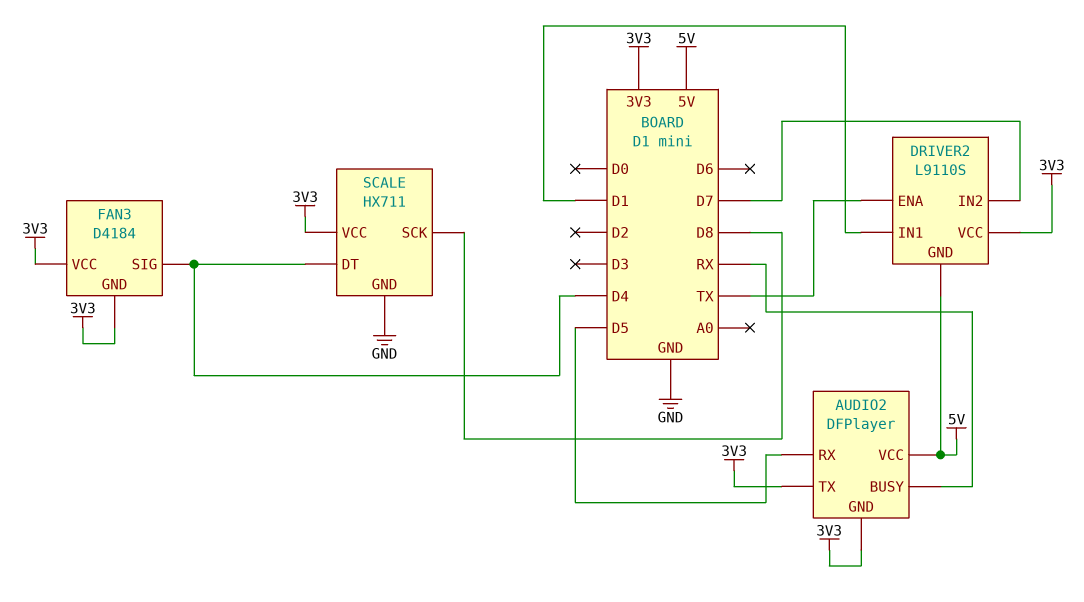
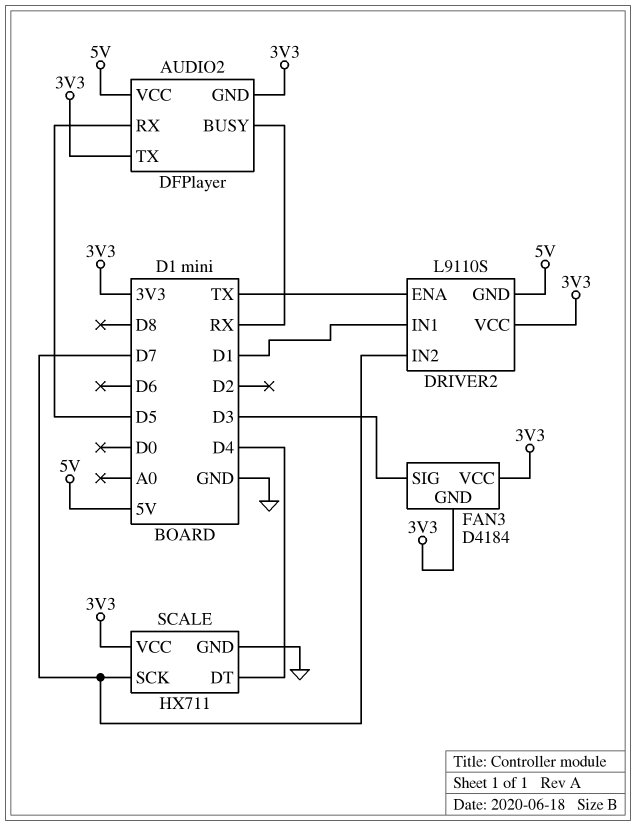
FAN3 pin SIG: D4 -> D3
SCALE pin SCK: D8 -> D7

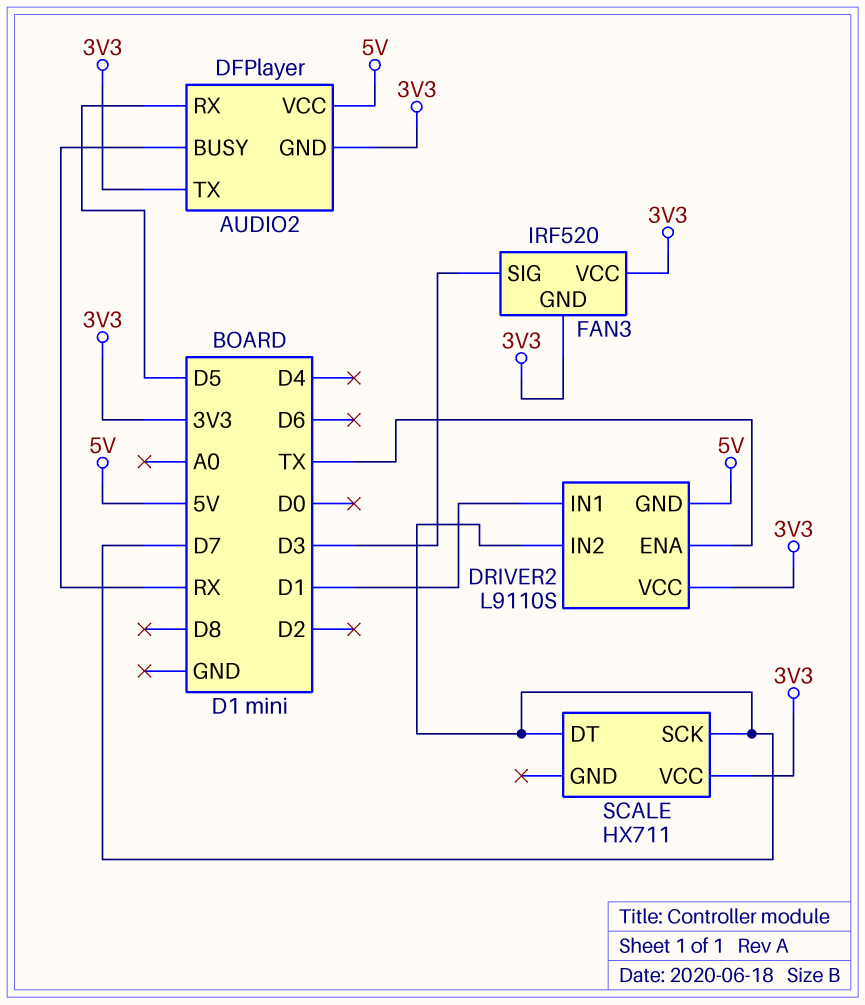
FAN3: D4184 -> IRF520
SCALE pin DT: D4 -> D7
SCALE pin GND: GND -> none

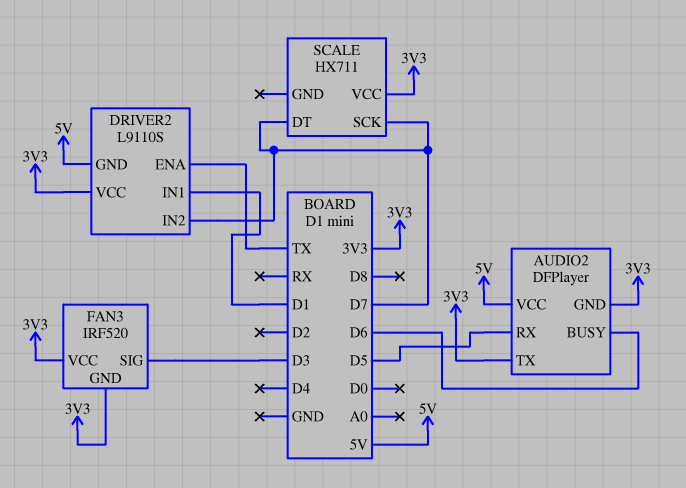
AUDIO2 pin BUSY: RX -> D6

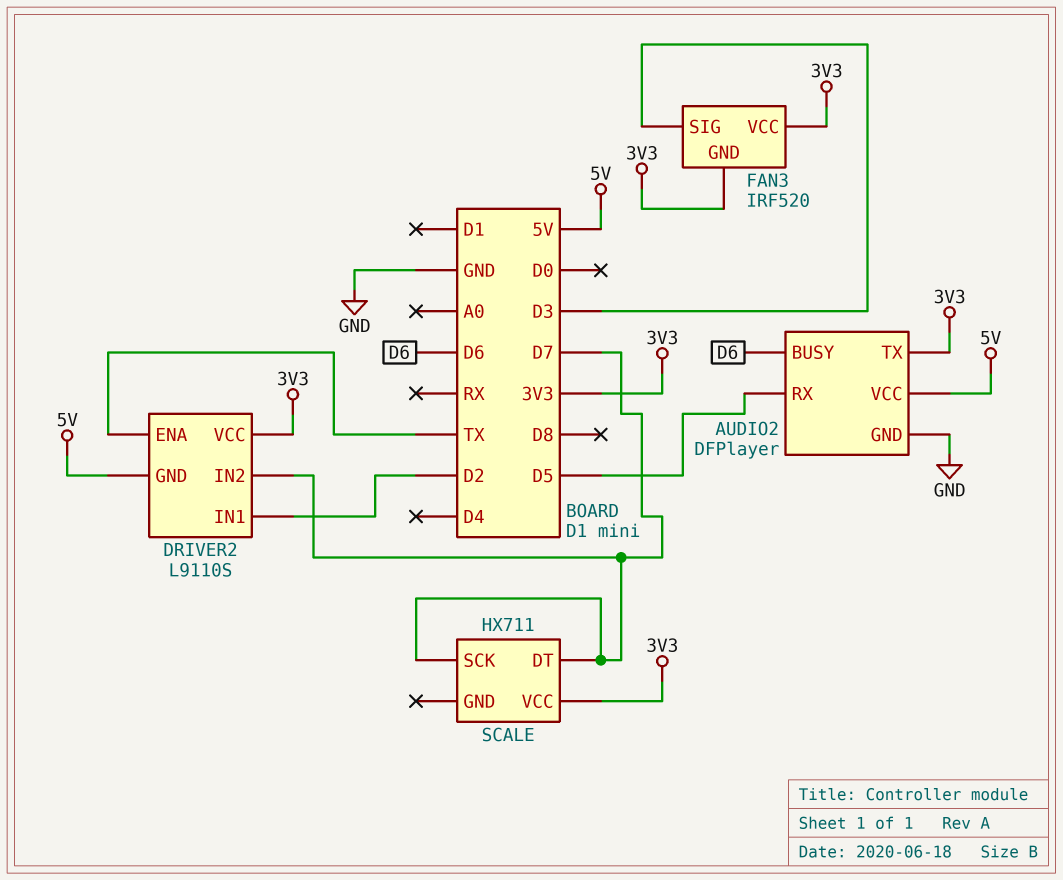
AUDIO2 pin GND: 3V3 -> GND
DRIVER2 pin IN1: D1 -> D2

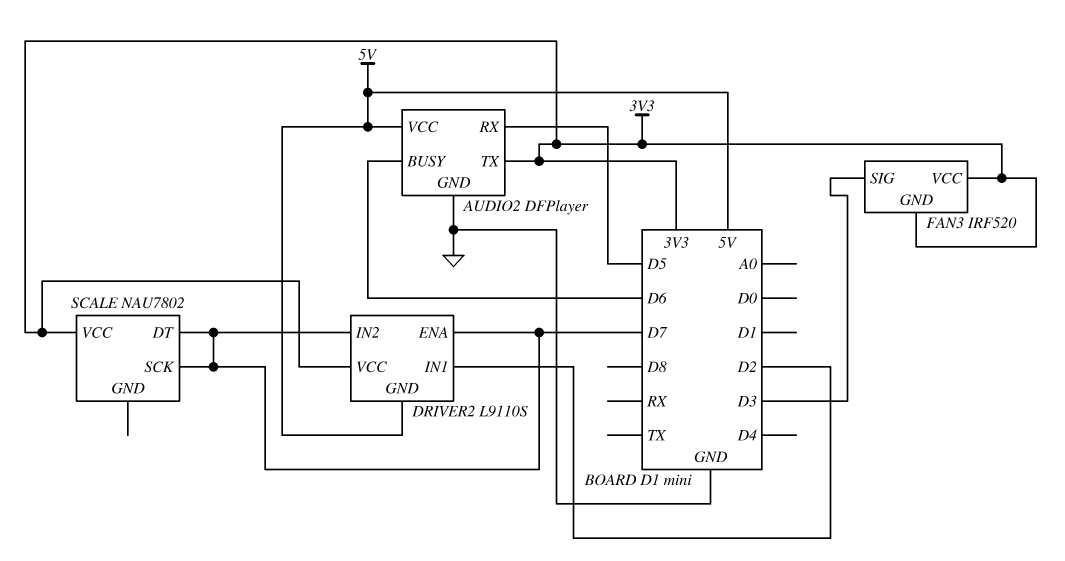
DRIVER2 pin ENA: TX -> D7
SCALE: HX711 -> NAU7802

